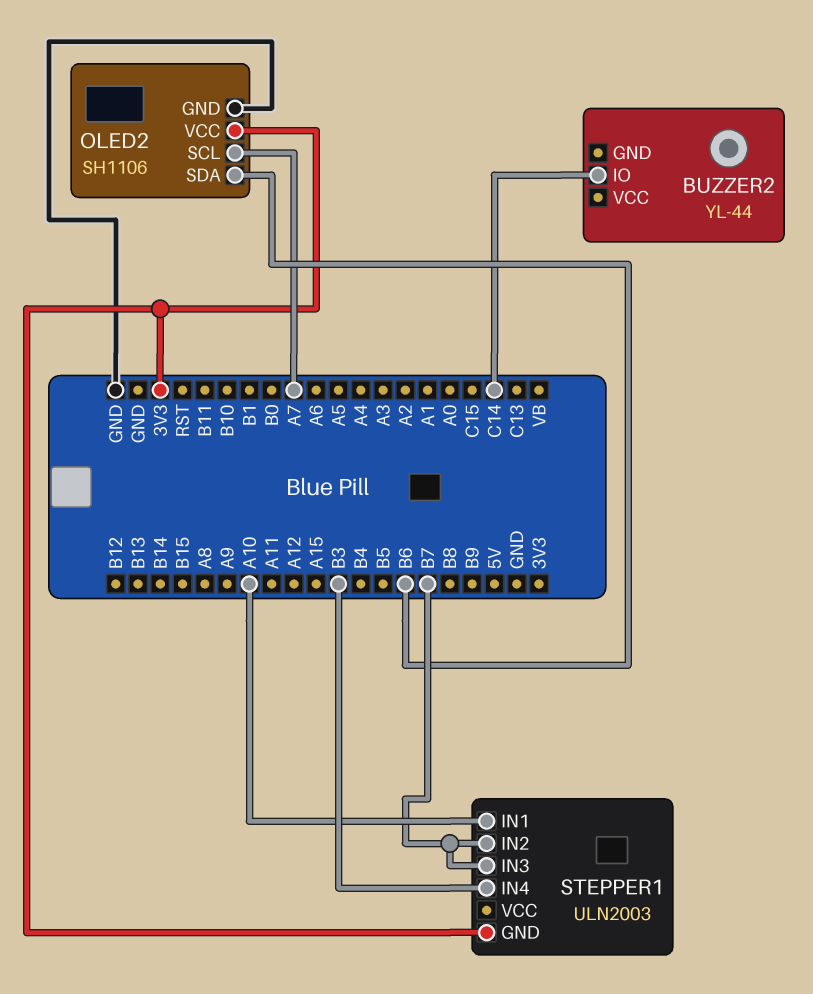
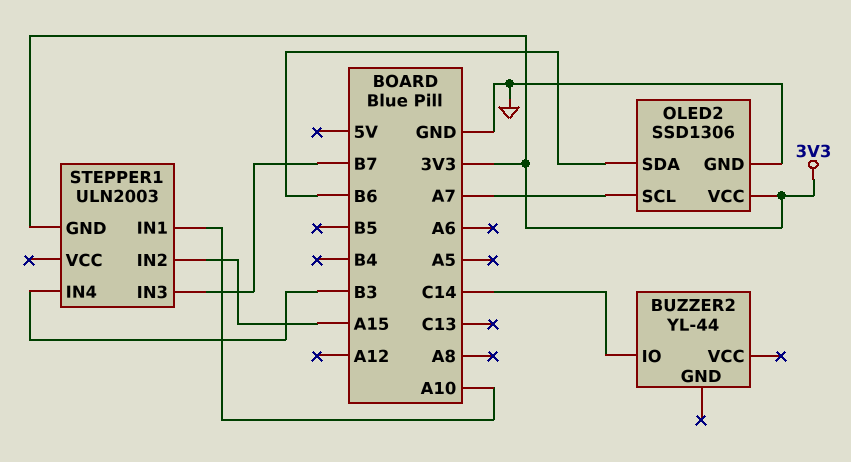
OLED2: SH1106 -> SSD1306
STEPPER1 pin IN2: B7 -> A15

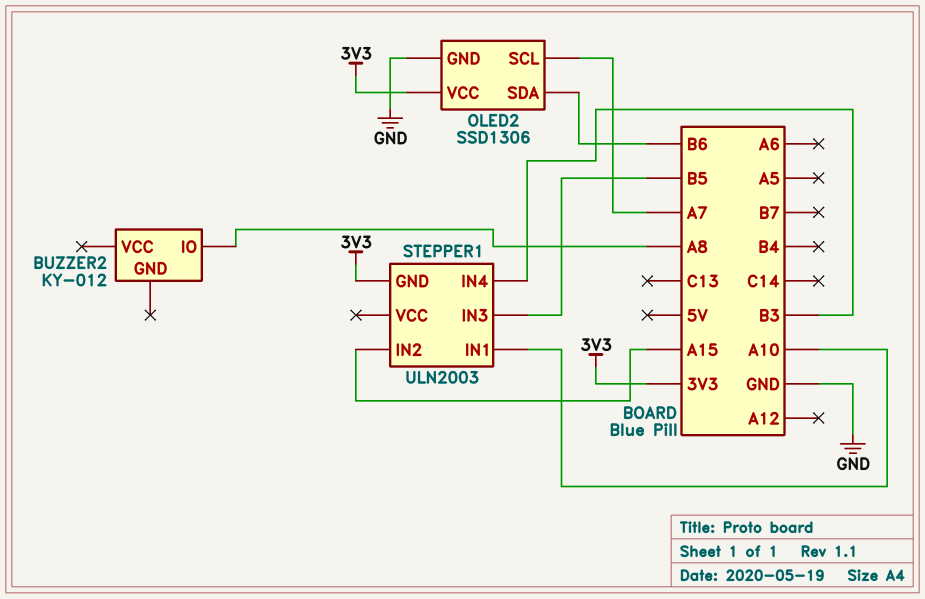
BUZZER2: YL-44 -> KY-012
BUZZER2 pin IO: C14 -> A8
STEPPER1 pin IN3: B7 -> B5

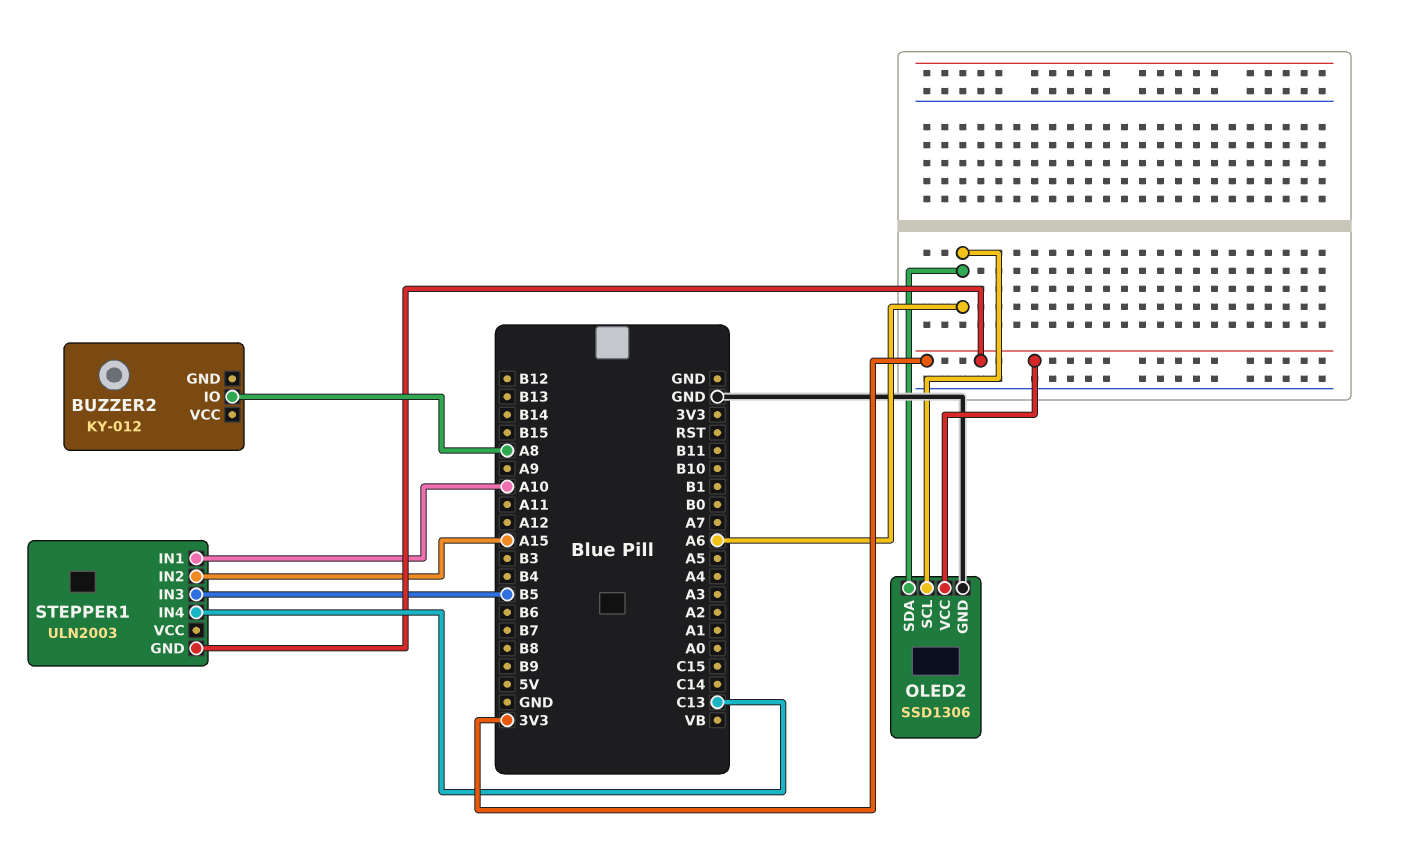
OLED2 pin SCL: A7 -> A6
OLED2 pin SDA: B6 -> A6
STEPPER1 pin IN4: B3 -> C13

